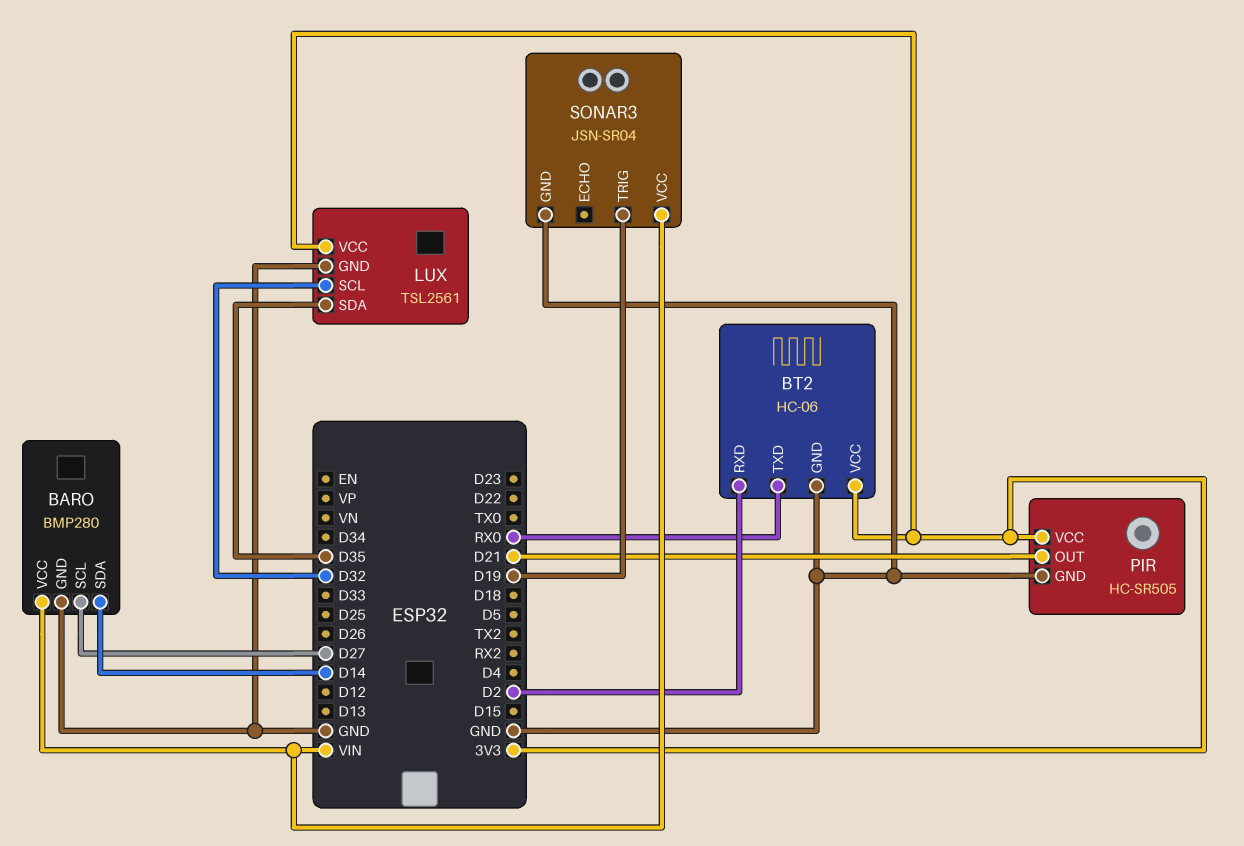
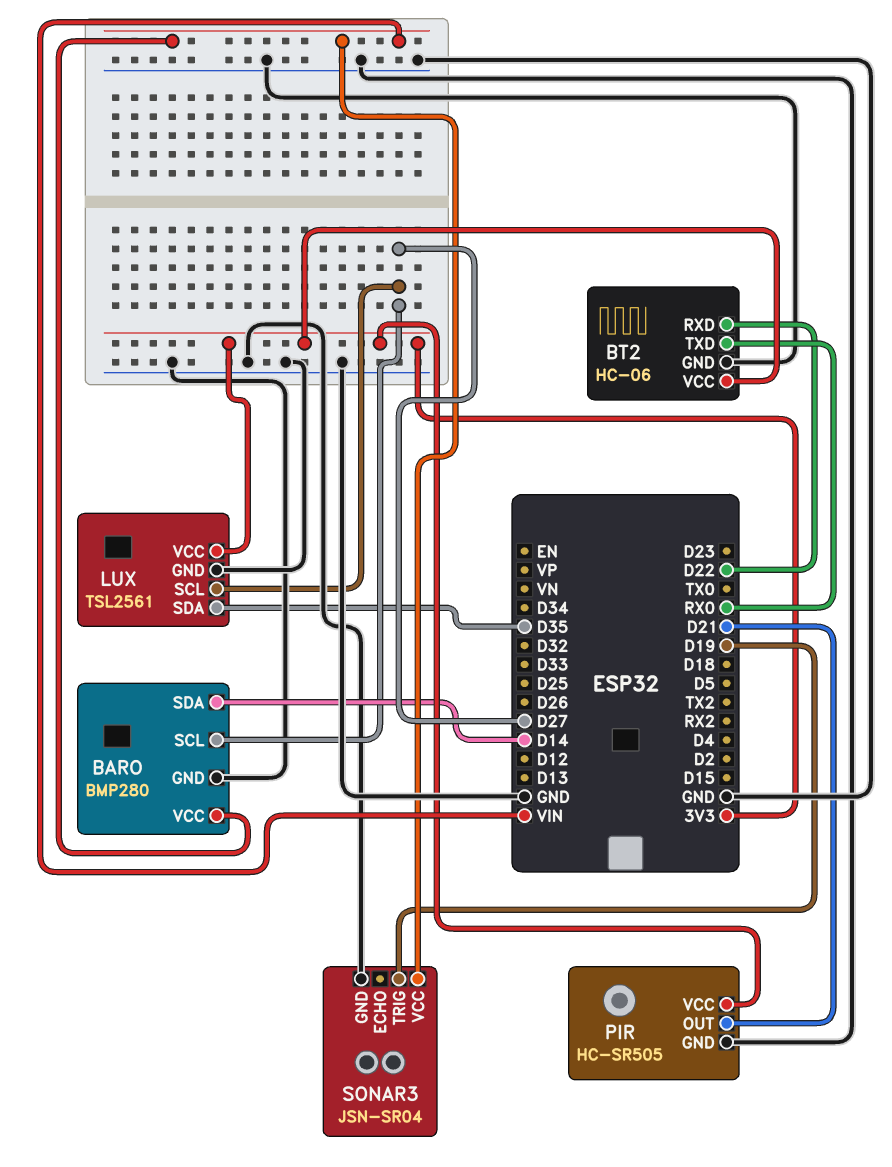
BT2 pin RXD: D2 -> D22
LUX pin SCL: D32 -> D27

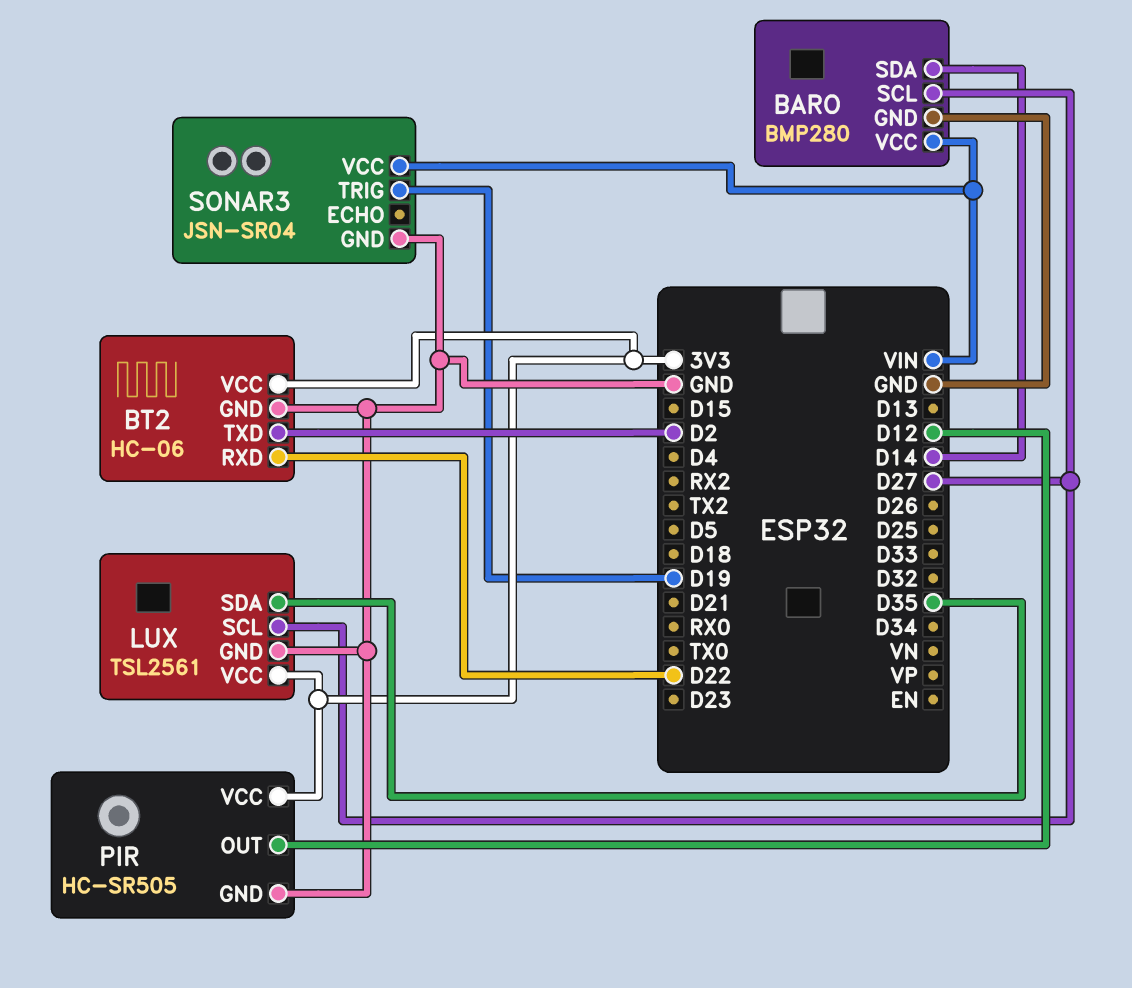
BT2 pin TXD: RX0 -> D2
PIR pin OUT: D21 -> D12

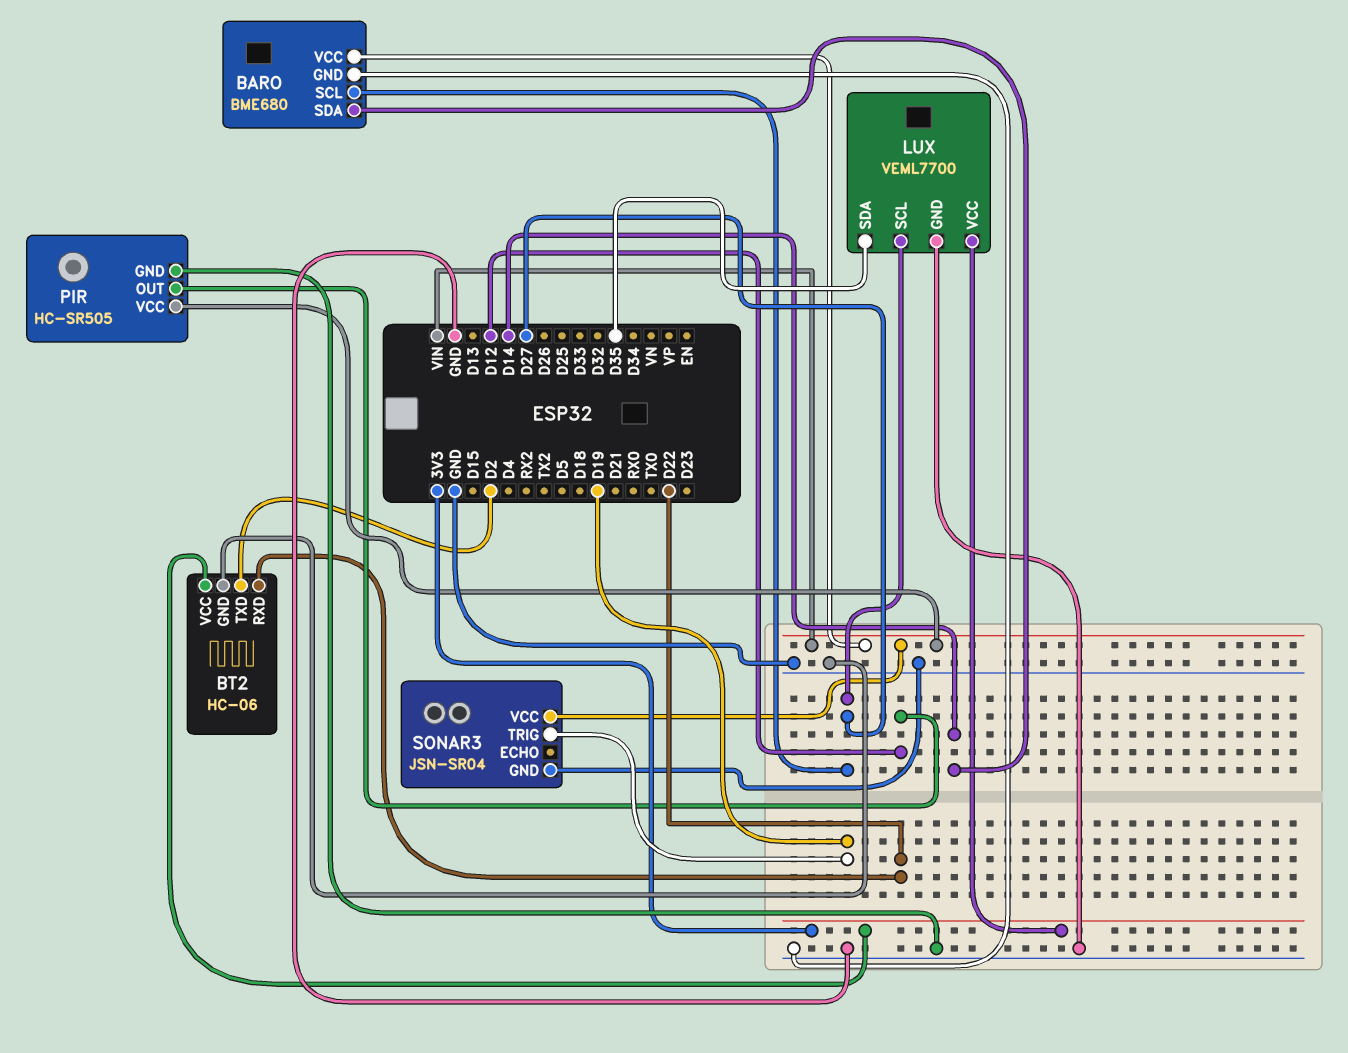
BARO: BMP280 -> BME680
LUX: TSL2561 -> VEML7700
PIR pin VCC: 3V3 -> VIN

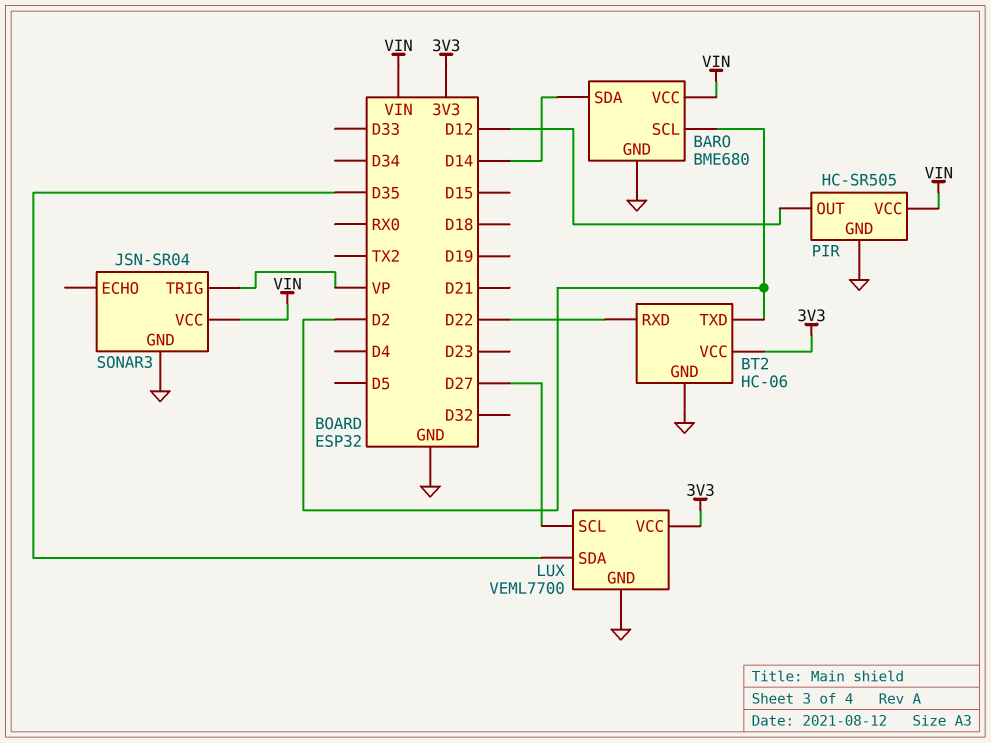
BARO pin SCL: D27 -> D2
SONAR3 pin TRIG: D19 -> VP

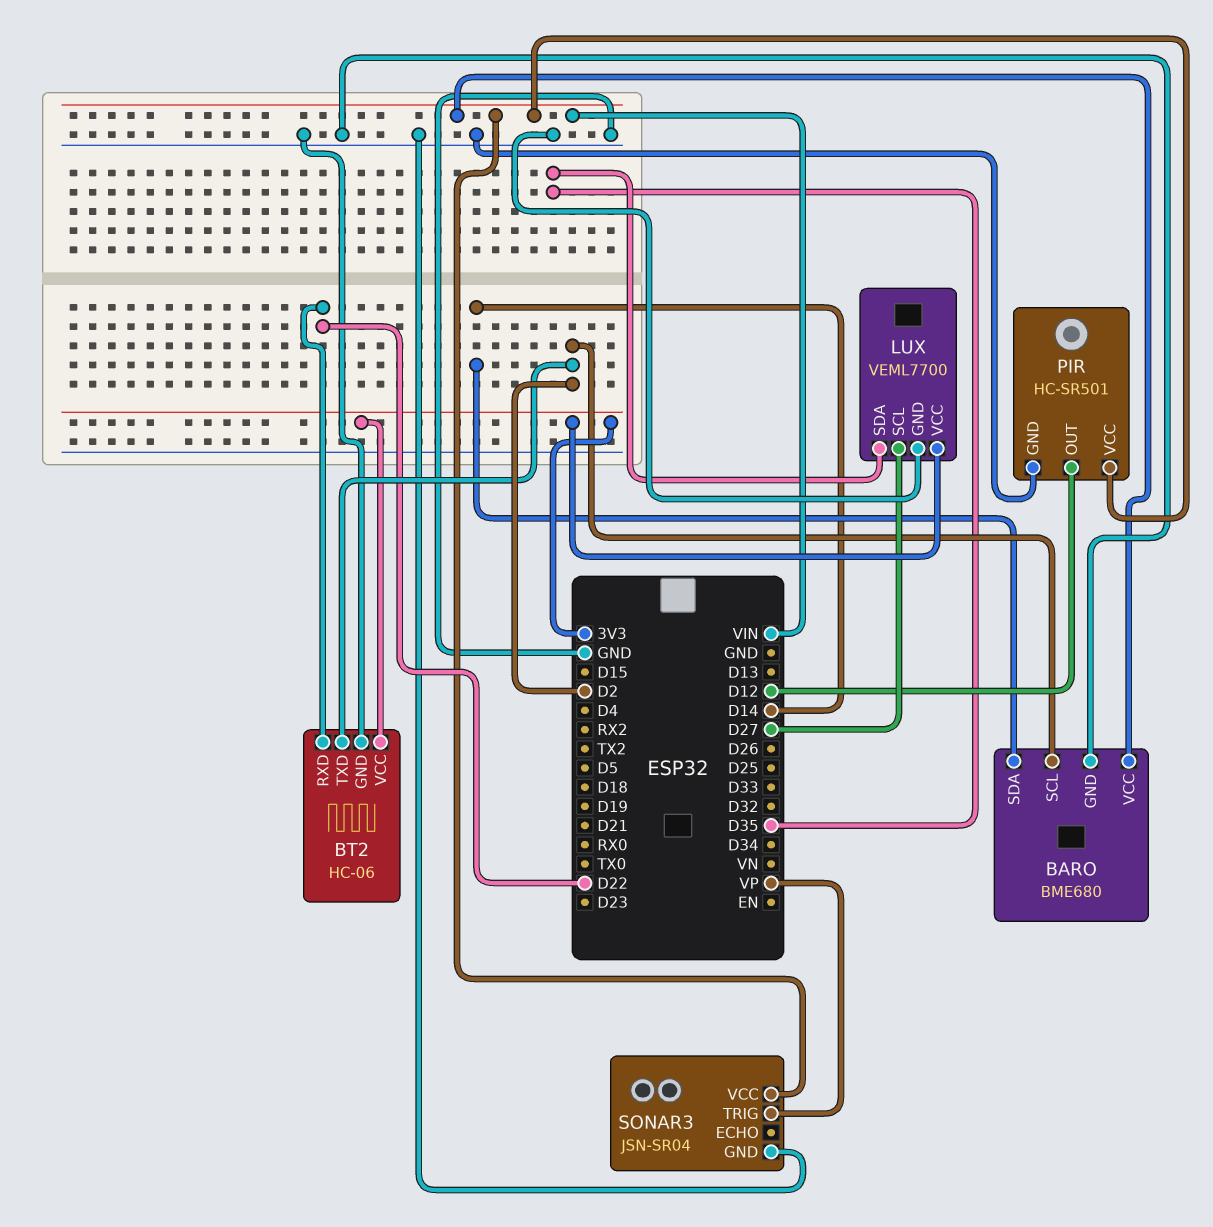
PIR: HC-SR505 -> HC-SR501

